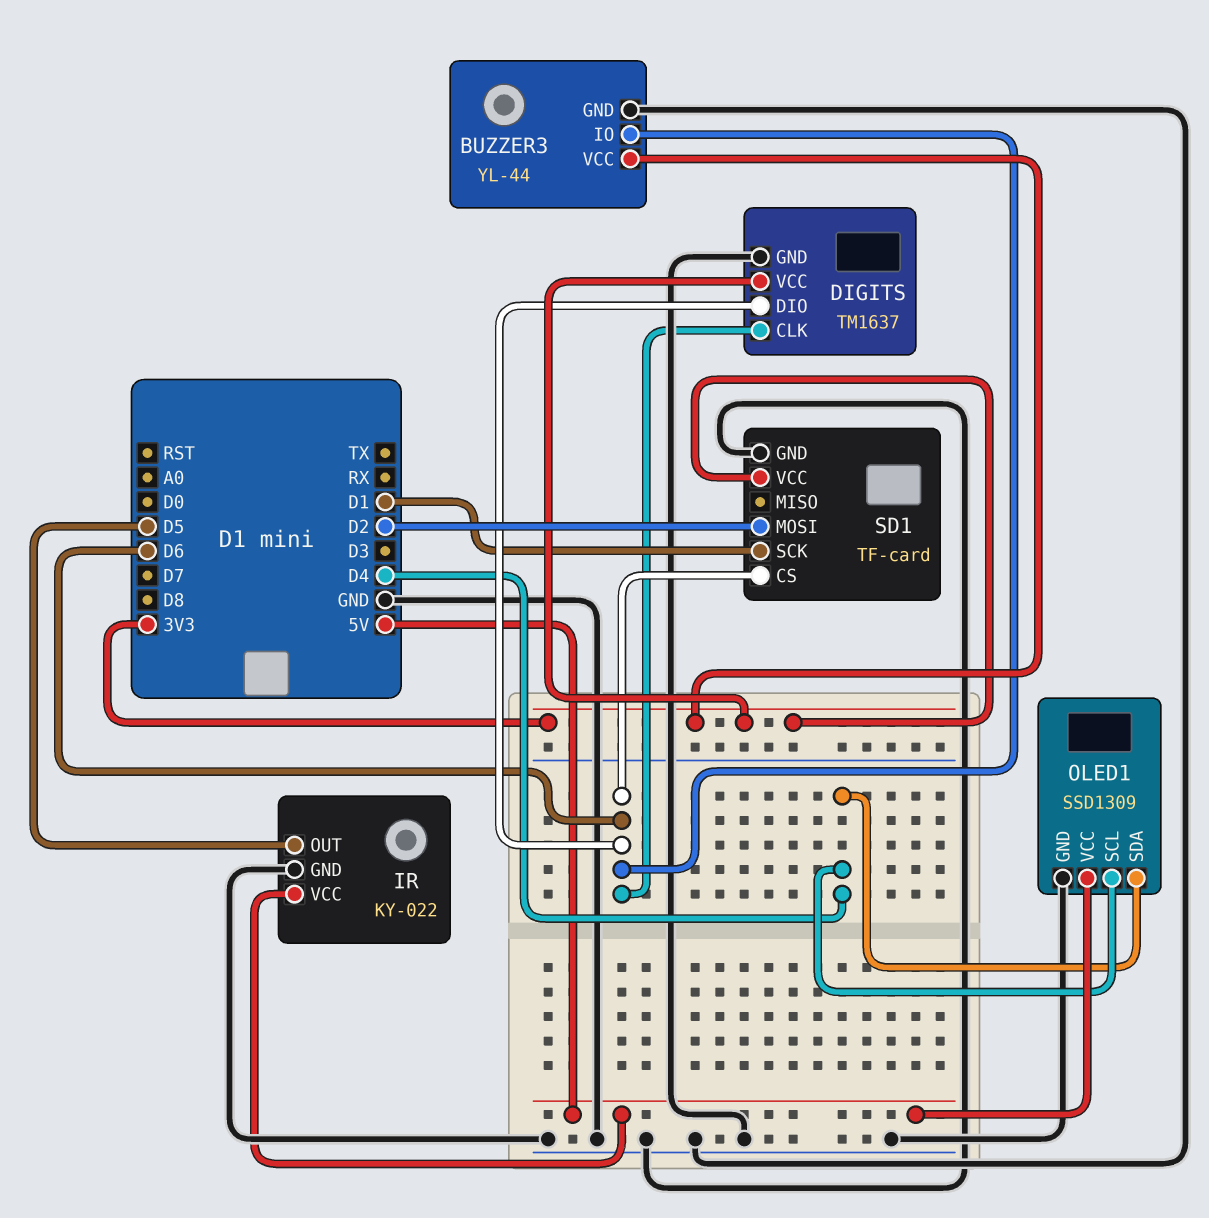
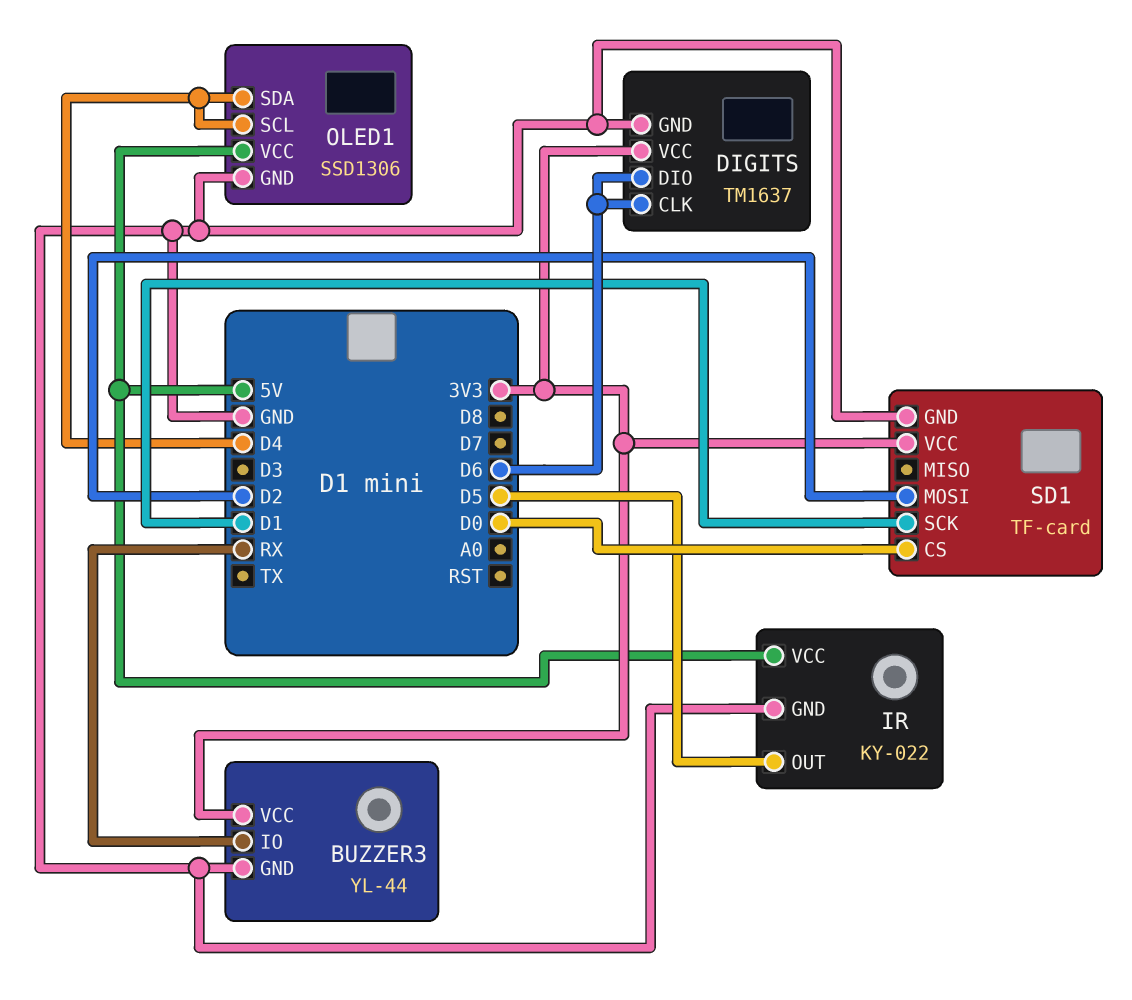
BUZZER3 pin IO: D6 -> RX
OLED1: SSD1309 -> SSD1306
SD1 pin CS: D6 -> D0

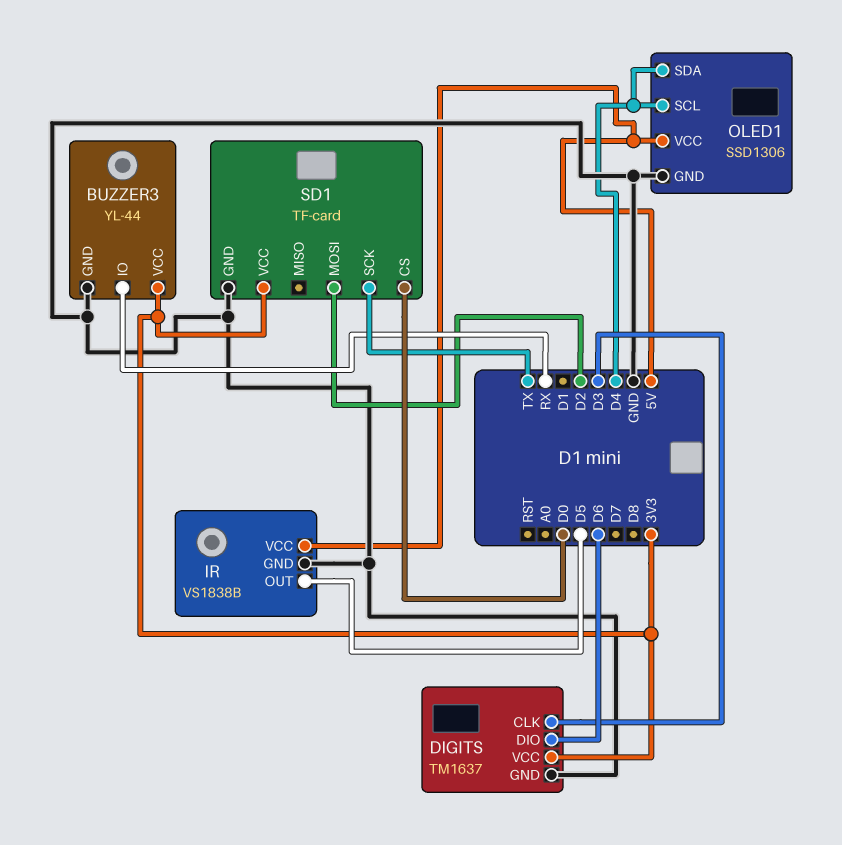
DIGITS pin CLK: D6 -> D3
IR: KY-022 -> VS1838B
SD1 pin SCK: D1 -> TX

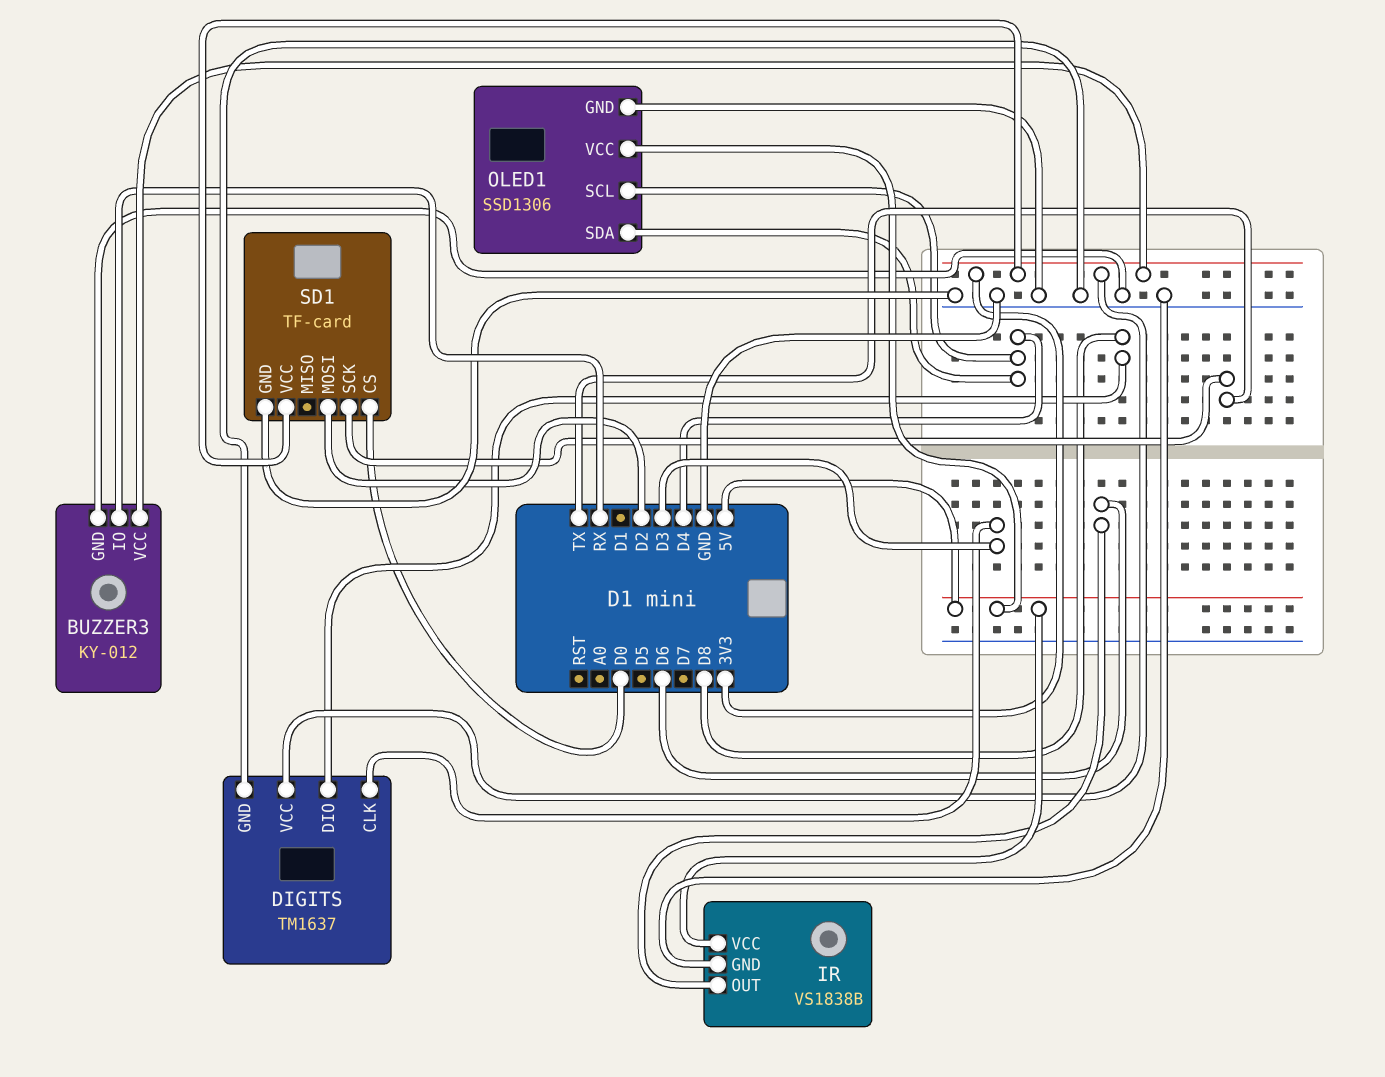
BUZZER3: YL-44 -> KY-012
DIGITS pin DIO: D6 -> D8
IR pin OUT: D5 -> D6

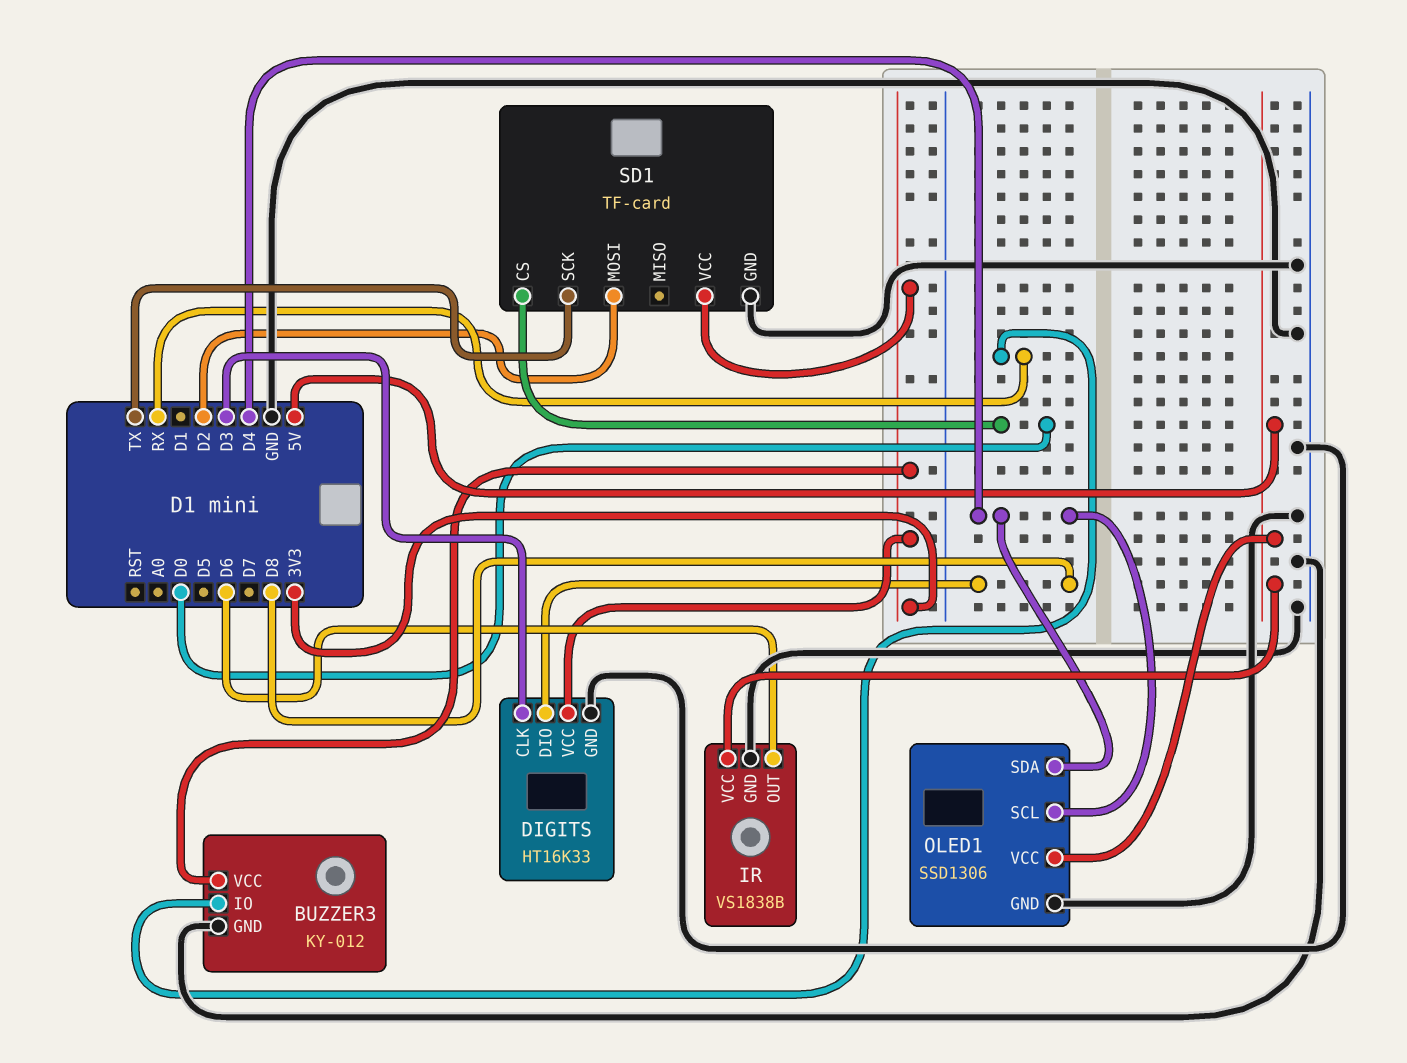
DIGITS: TM1637 -> HT16K33

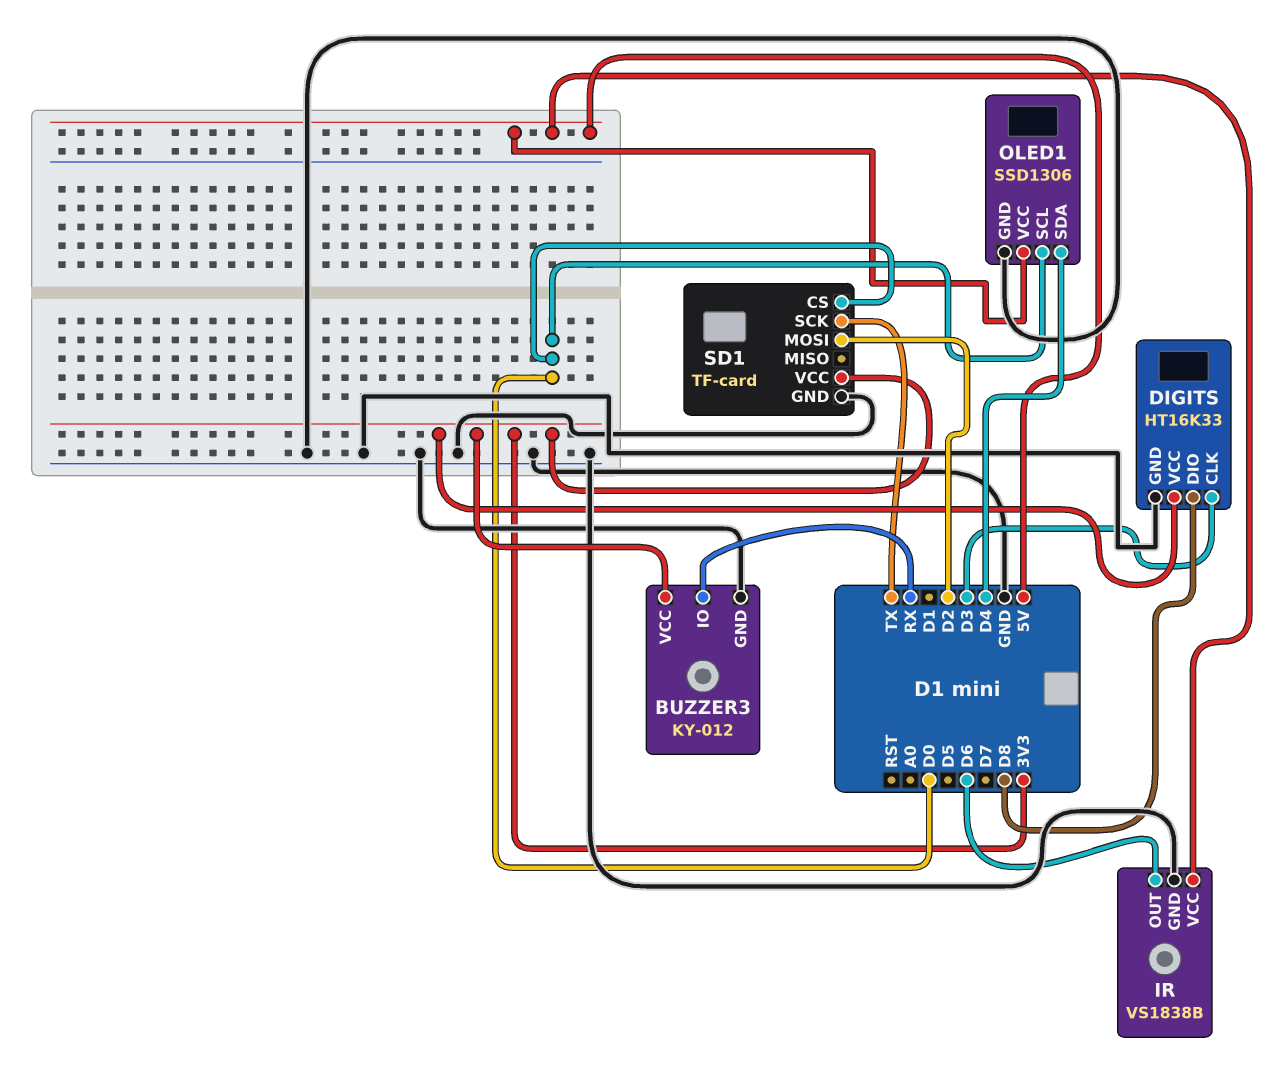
OLED1 pin SCL: D4 -> D0

